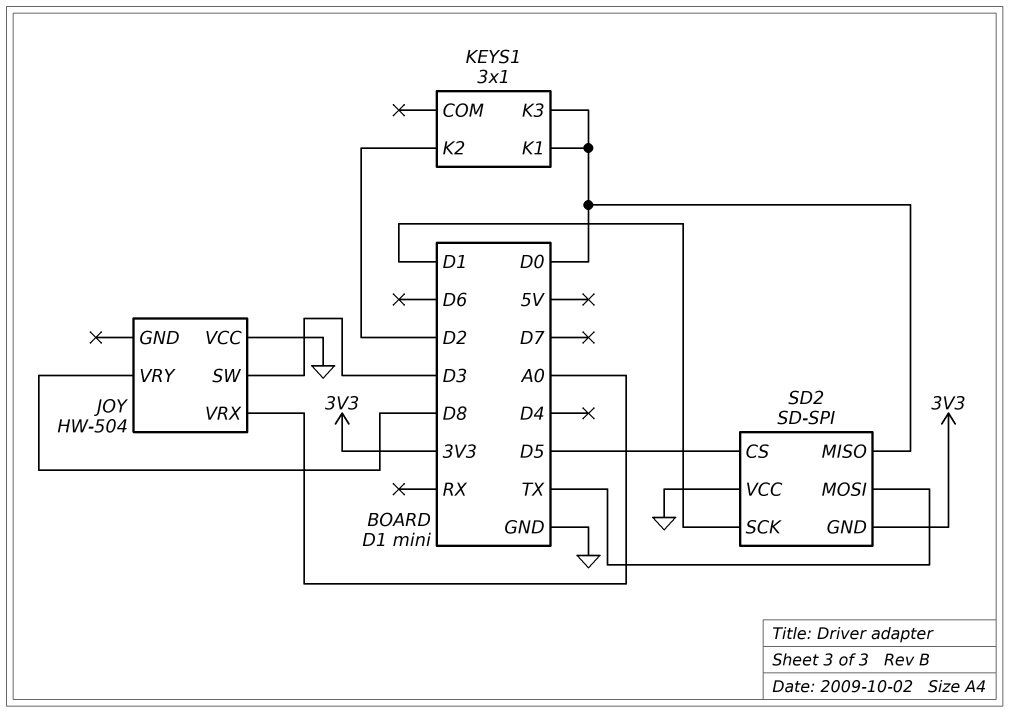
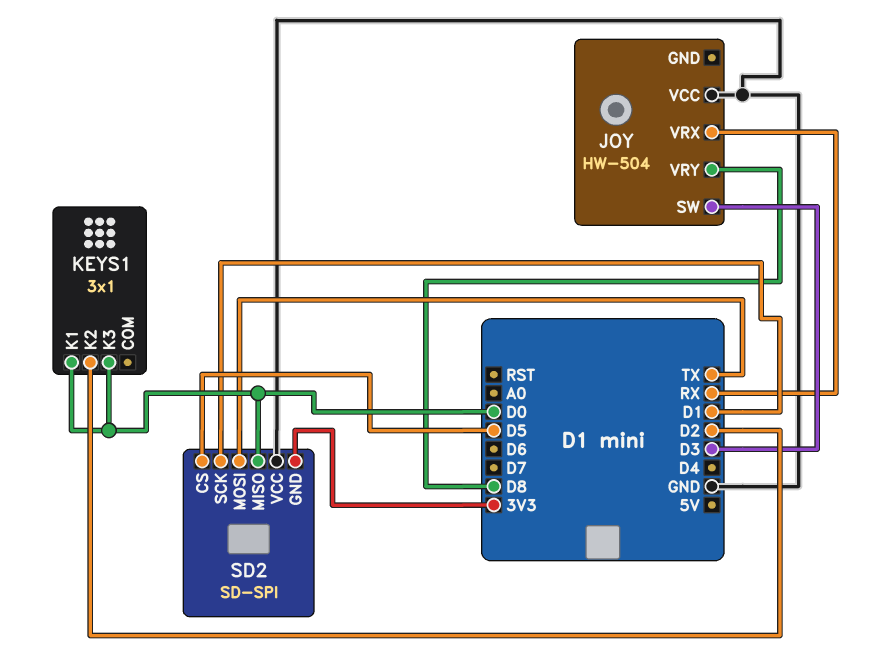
JOY pin VRX: A0 -> RX

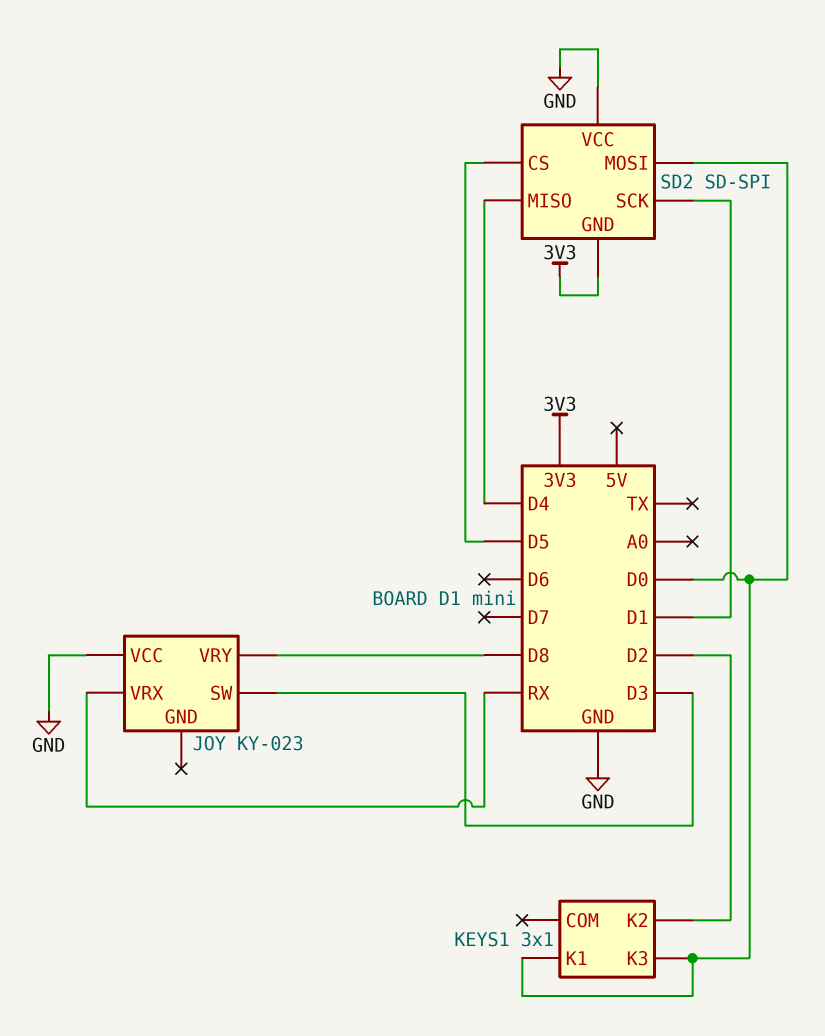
JOY: HW-504 -> KY-023
SD2 pin MISO: D0 -> D4
SD2 pin MOSI: TX -> D0

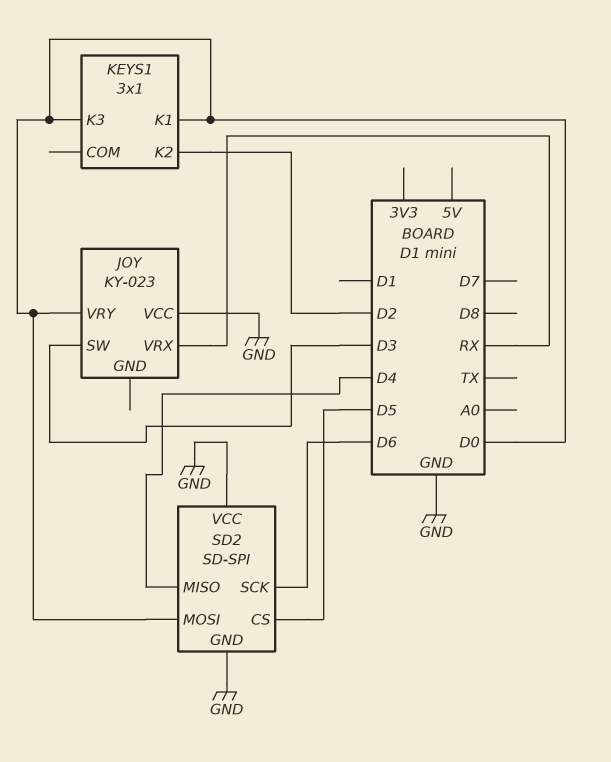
JOY pin VRY: D8 -> D0
SD2 pin GND: 3V3 -> GND
SD2 pin SCK: D1 -> D6

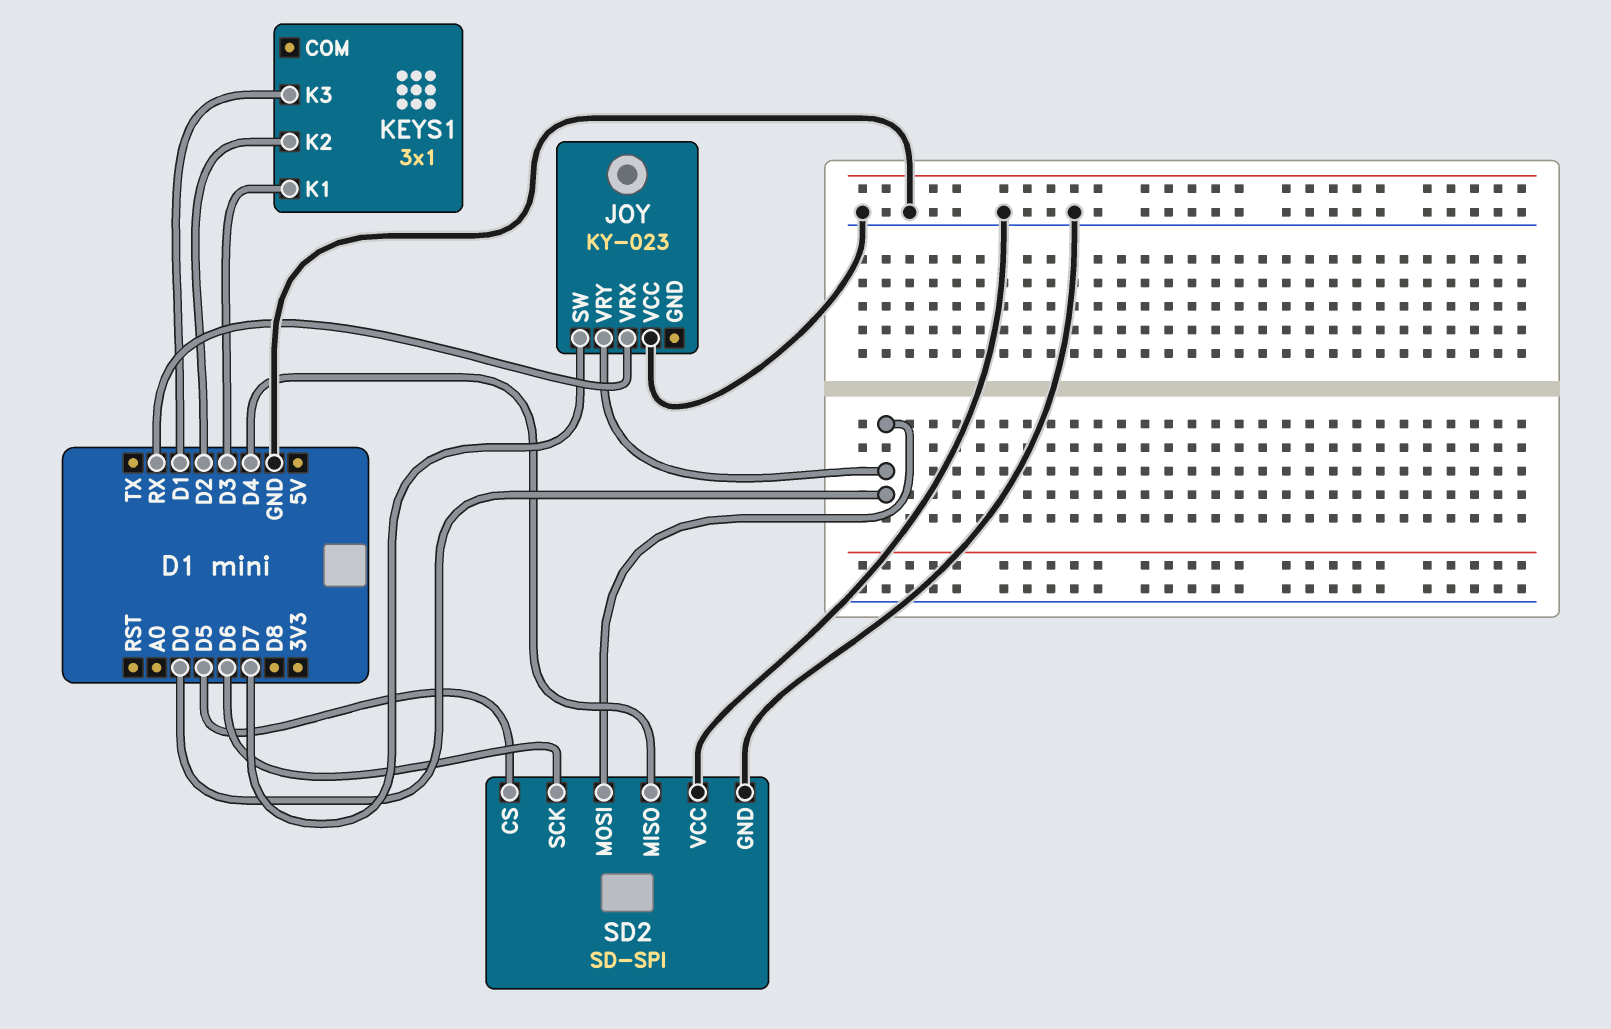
JOY pin SW: D3 -> D7
KEYS1 pin K1: D0 -> D3
KEYS1 pin K3: D0 -> D1

